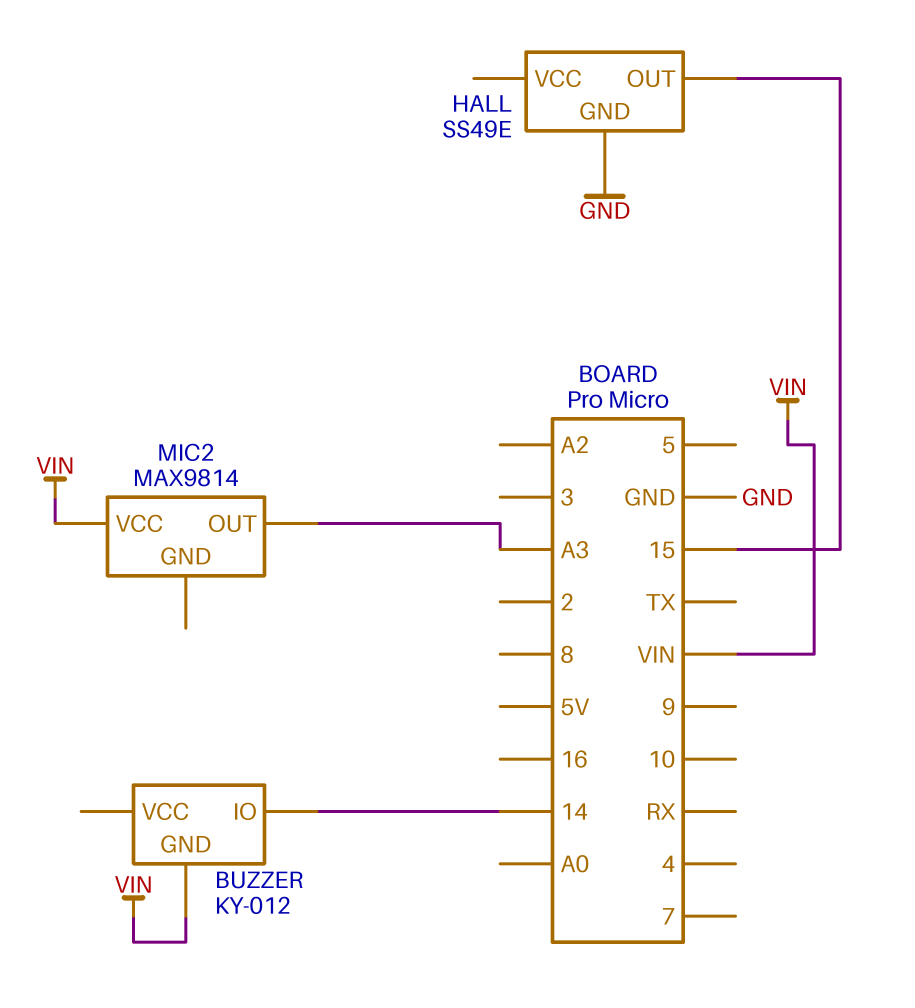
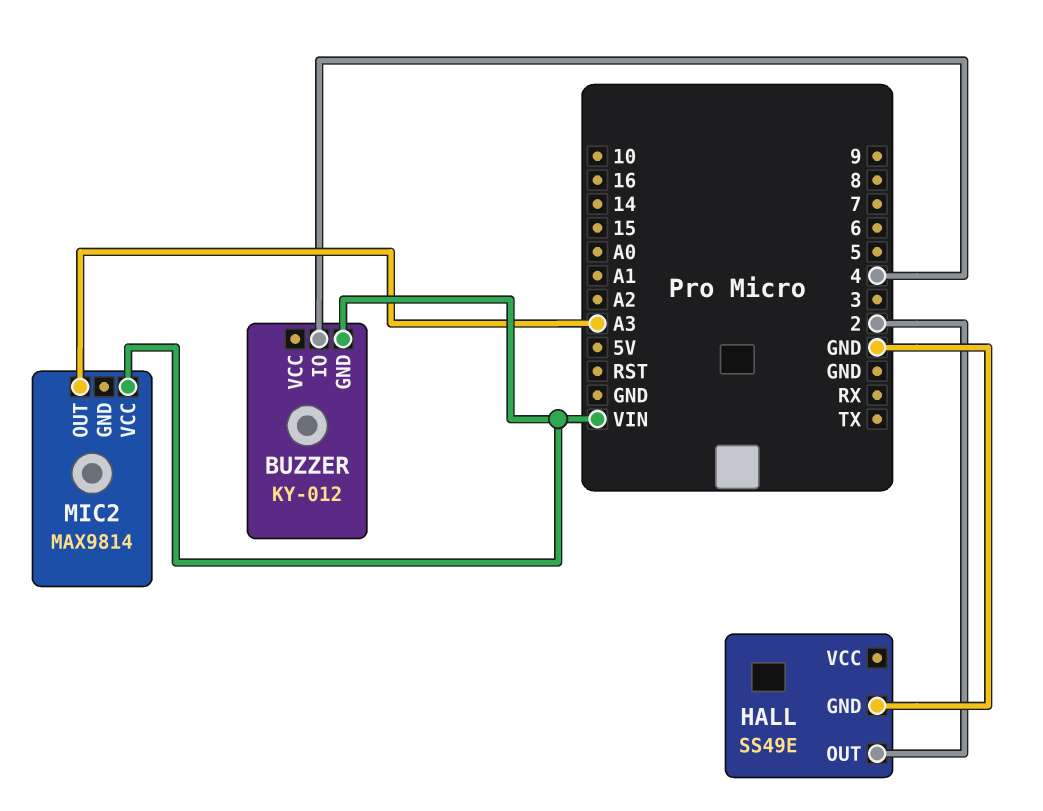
BUZZER pin IO: 14 -> 4
HALL pin OUT: 15 -> 2

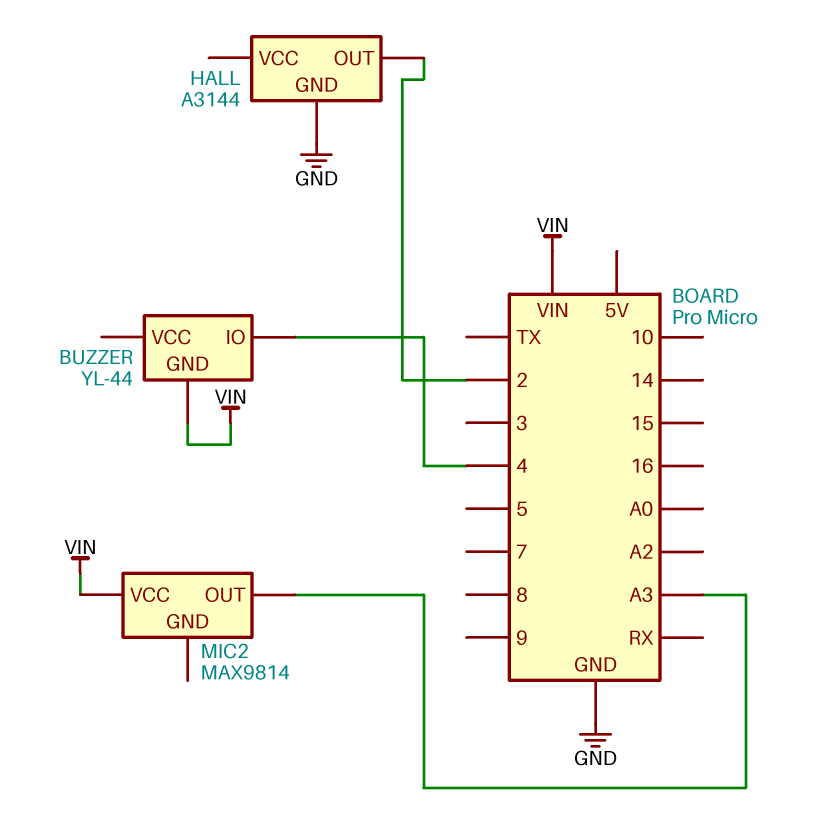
BUZZER: KY-012 -> YL-44
HALL: SS49E -> A3144

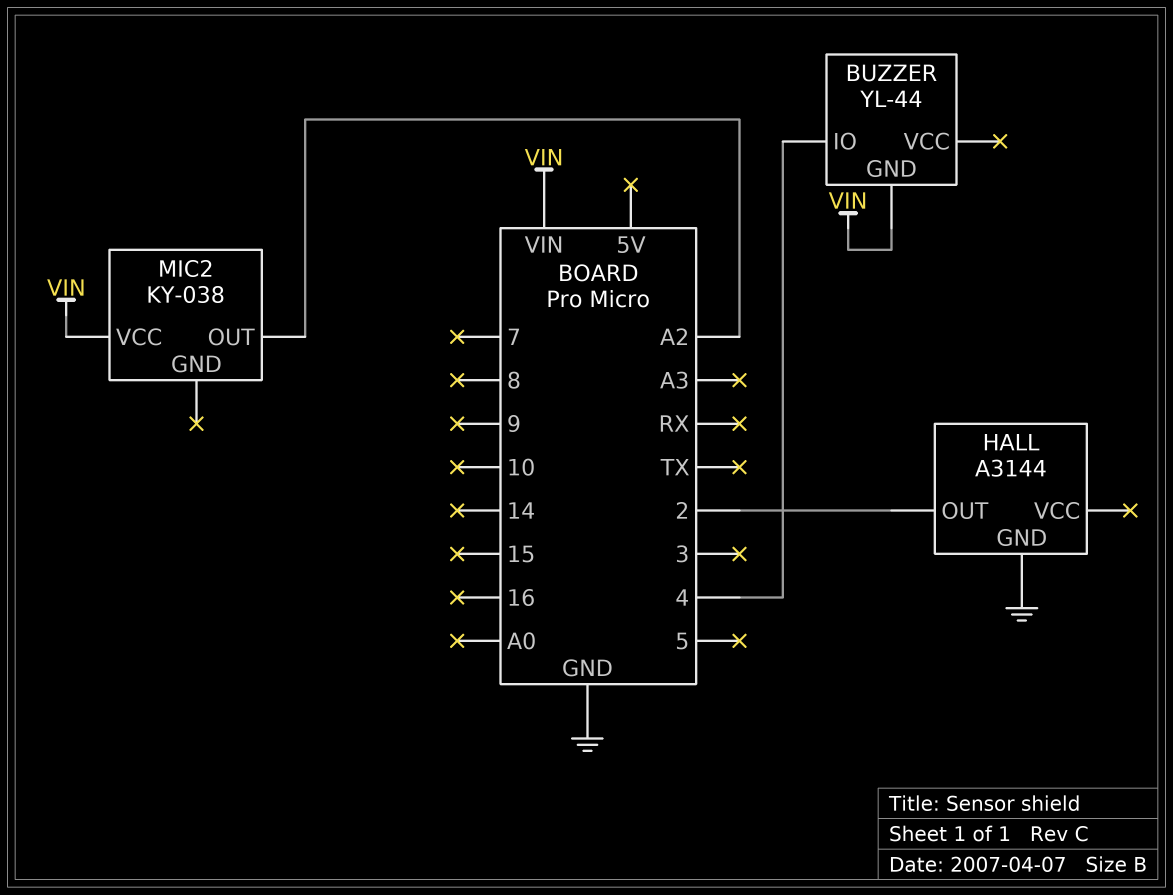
MIC2: MAX9814 -> KY-038
MIC2 pin OUT: A3 -> A2

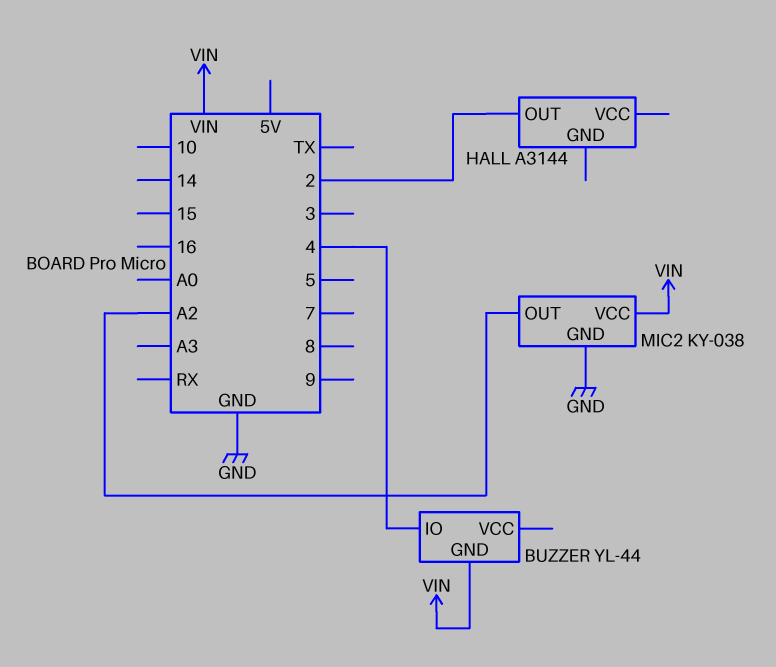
HALL pin GND: GND -> none
MIC2 pin GND: none -> GND

